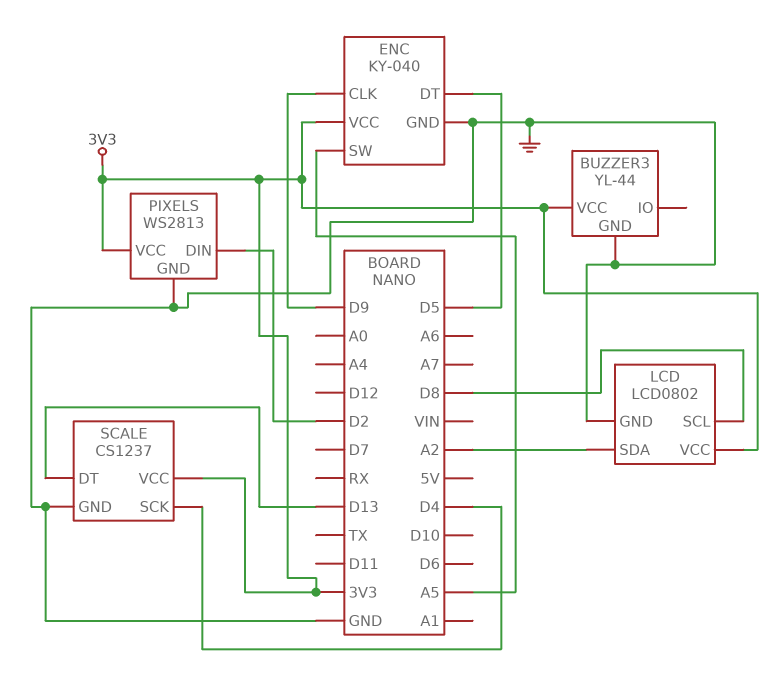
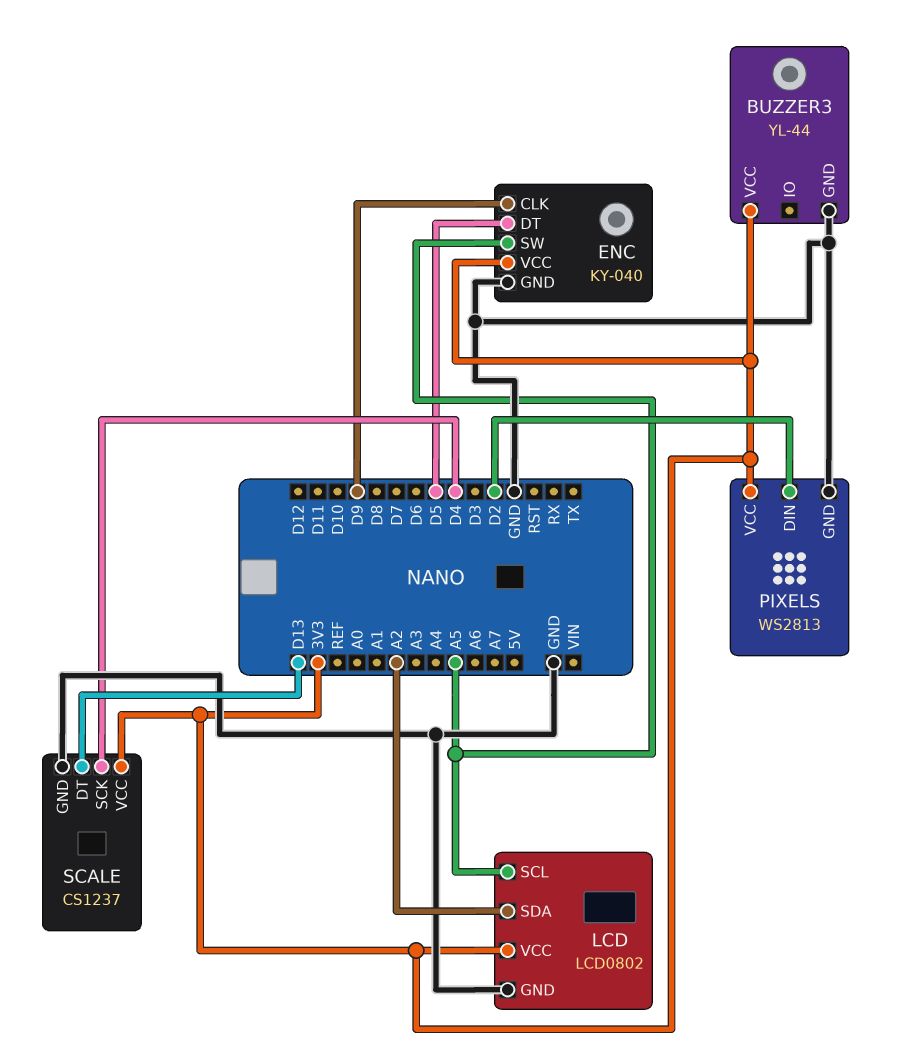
LCD pin SCL: D8 -> A5

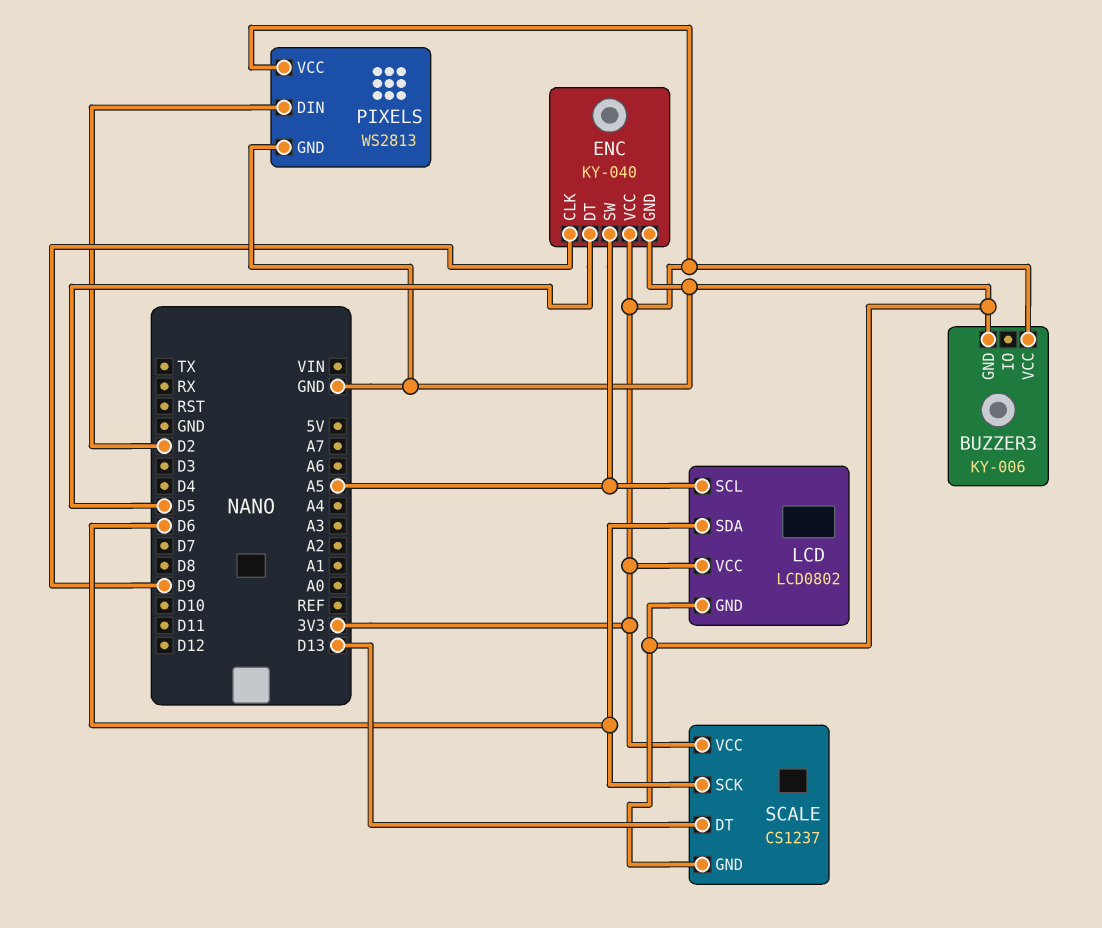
BUZZER3: YL-44 -> KY-006
LCD pin SDA: A2 -> D6
SCALE pin SCK: D4 -> D6

